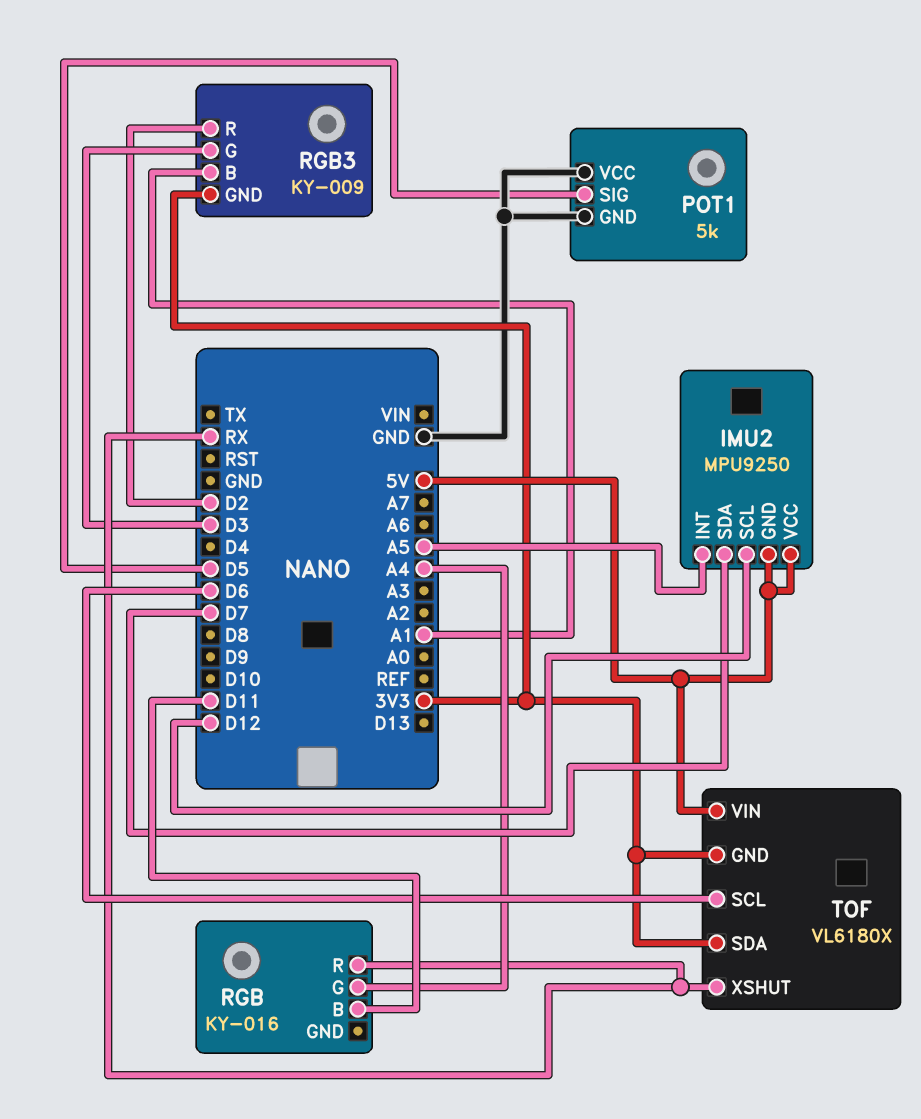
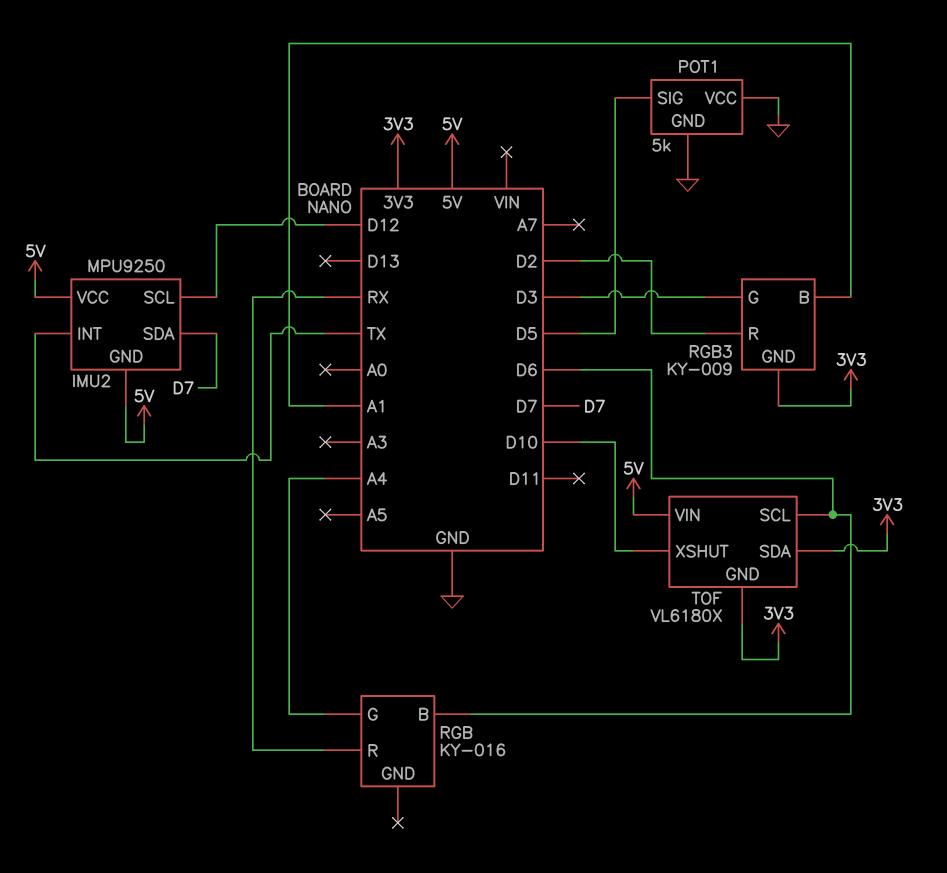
IMU2 pin INT: A5 -> TX
RGB pin B: D11 -> D6
TOF pin XSHUT: RX -> D10

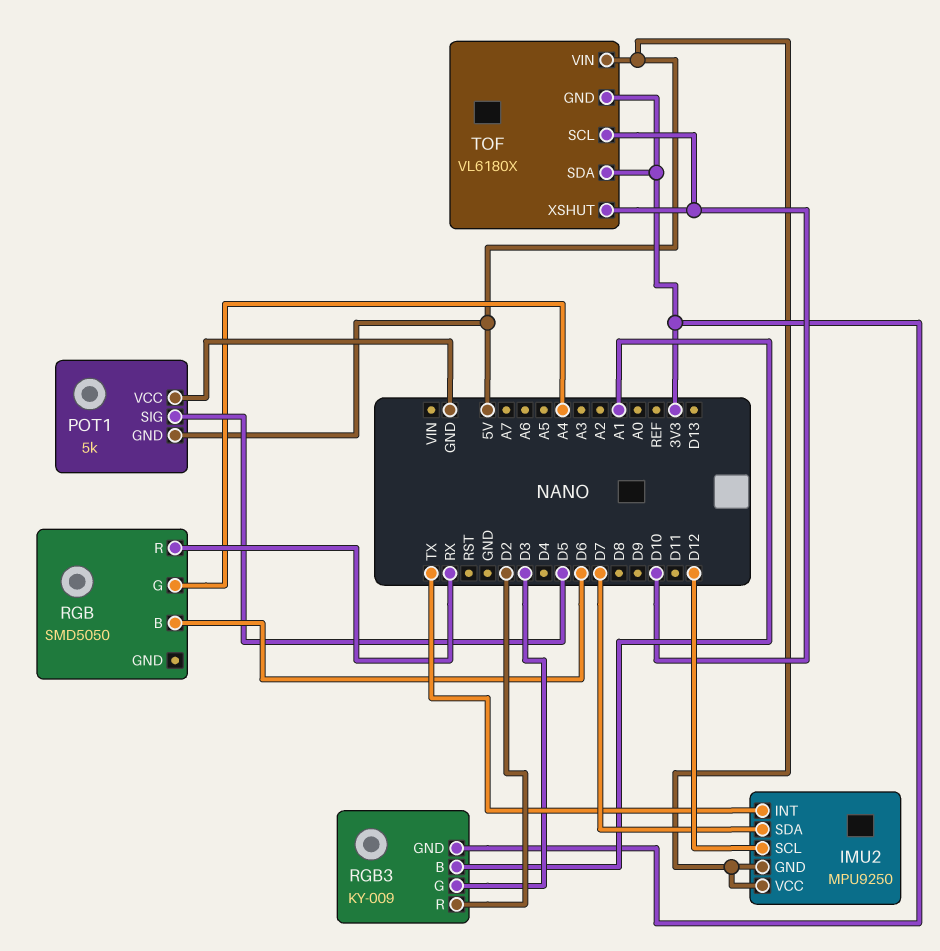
POT1 pin GND: GND -> 5V
RGB: KY-016 -> SMD5050
TOF pin SCL: D6 -> D10

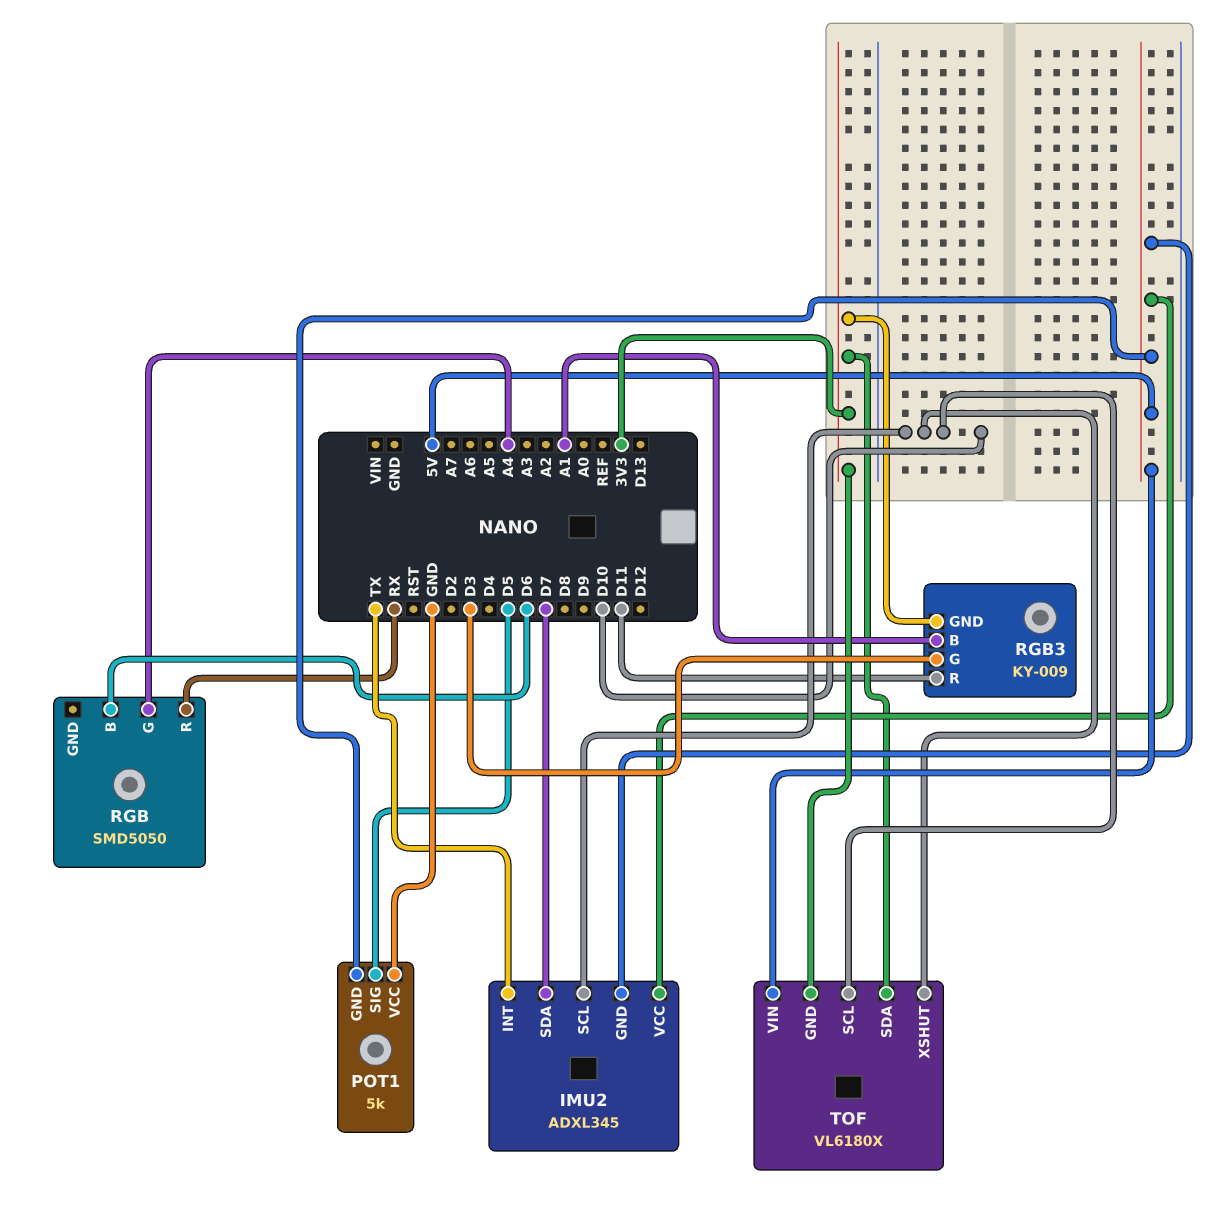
IMU2: MPU9250 -> ADXL345
IMU2 pin SCL: D12 -> D10
RGB3 pin R: D2 -> D11

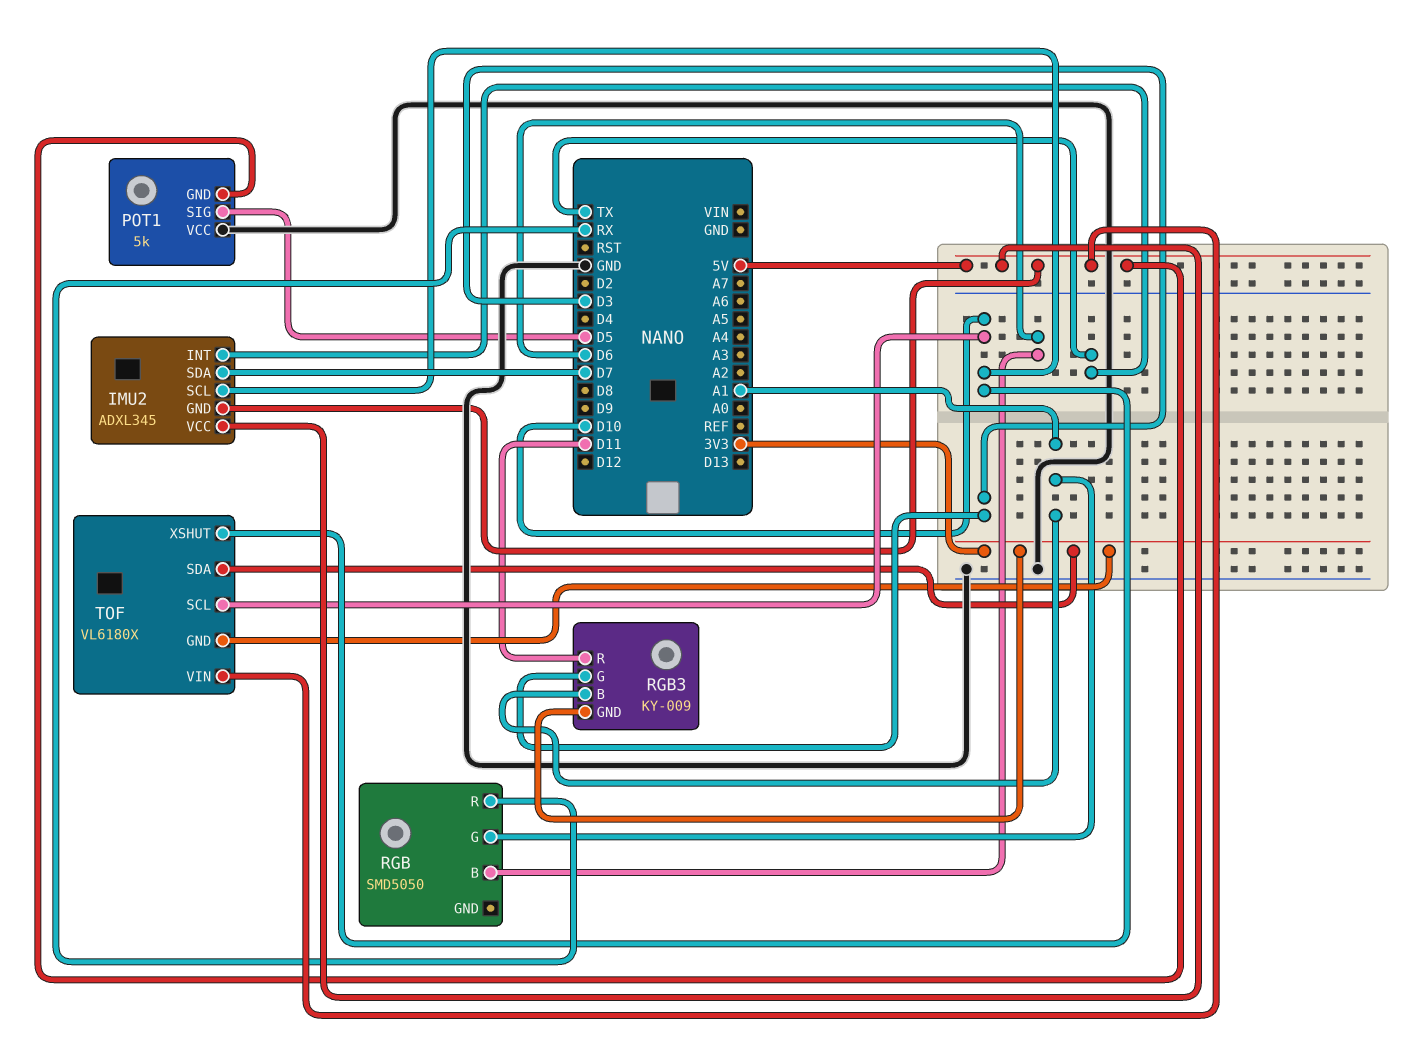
RGB pin G: A4 -> A1

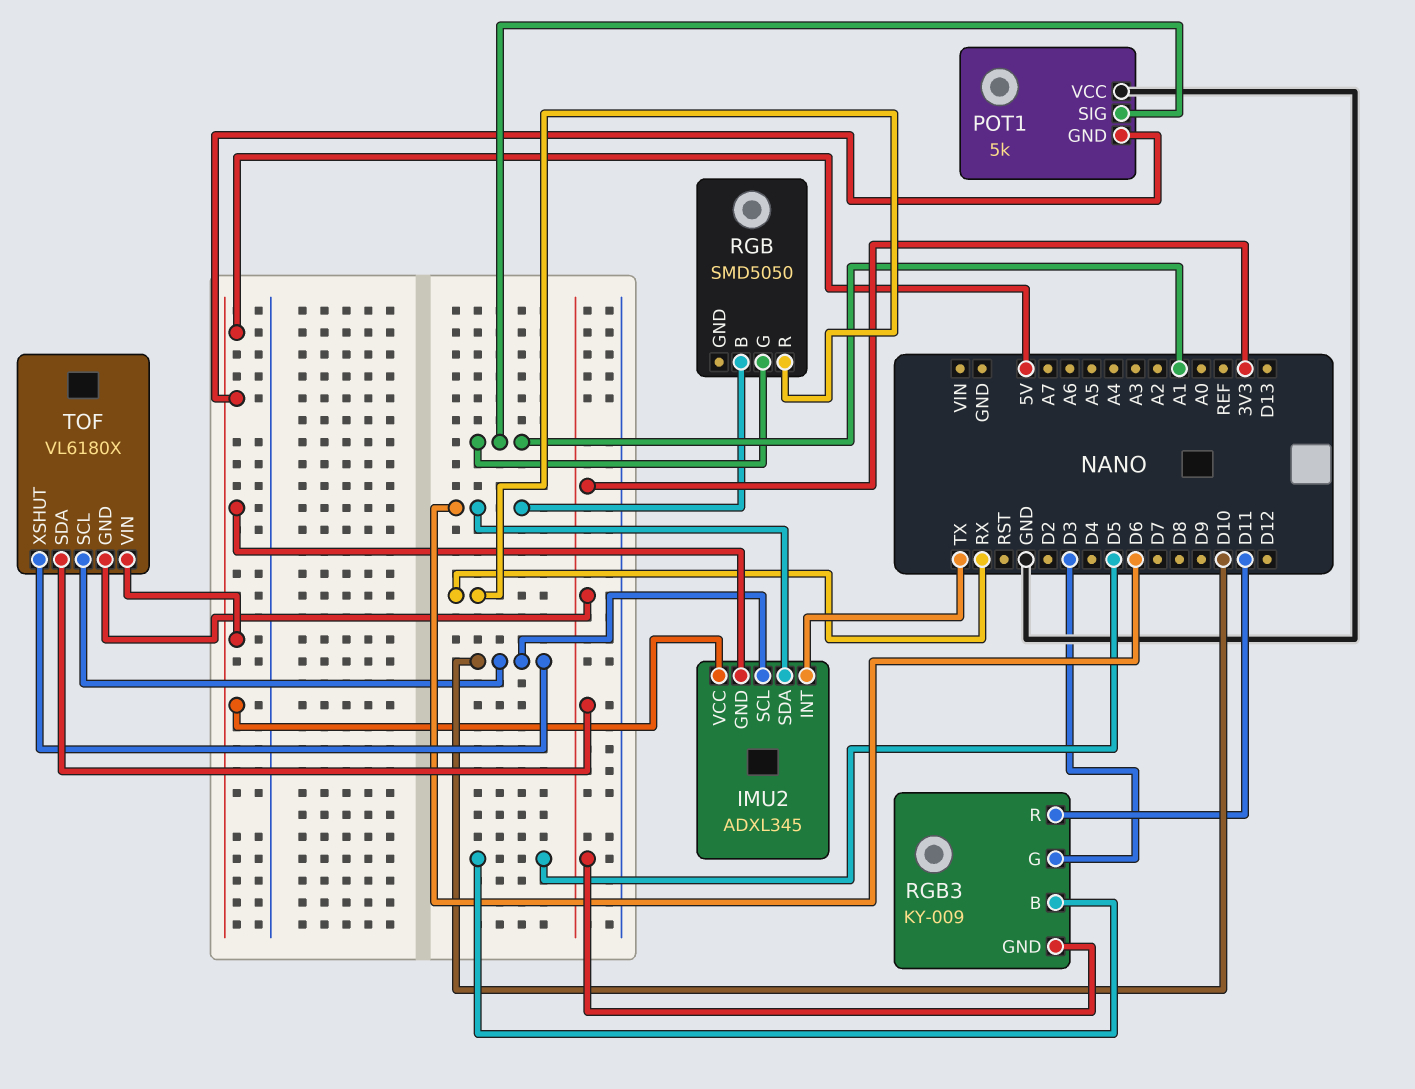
IMU2 pin SDA: D7 -> D6
POT1 pin SIG: D5 -> A1
RGB3 pin B: A1 -> D5

